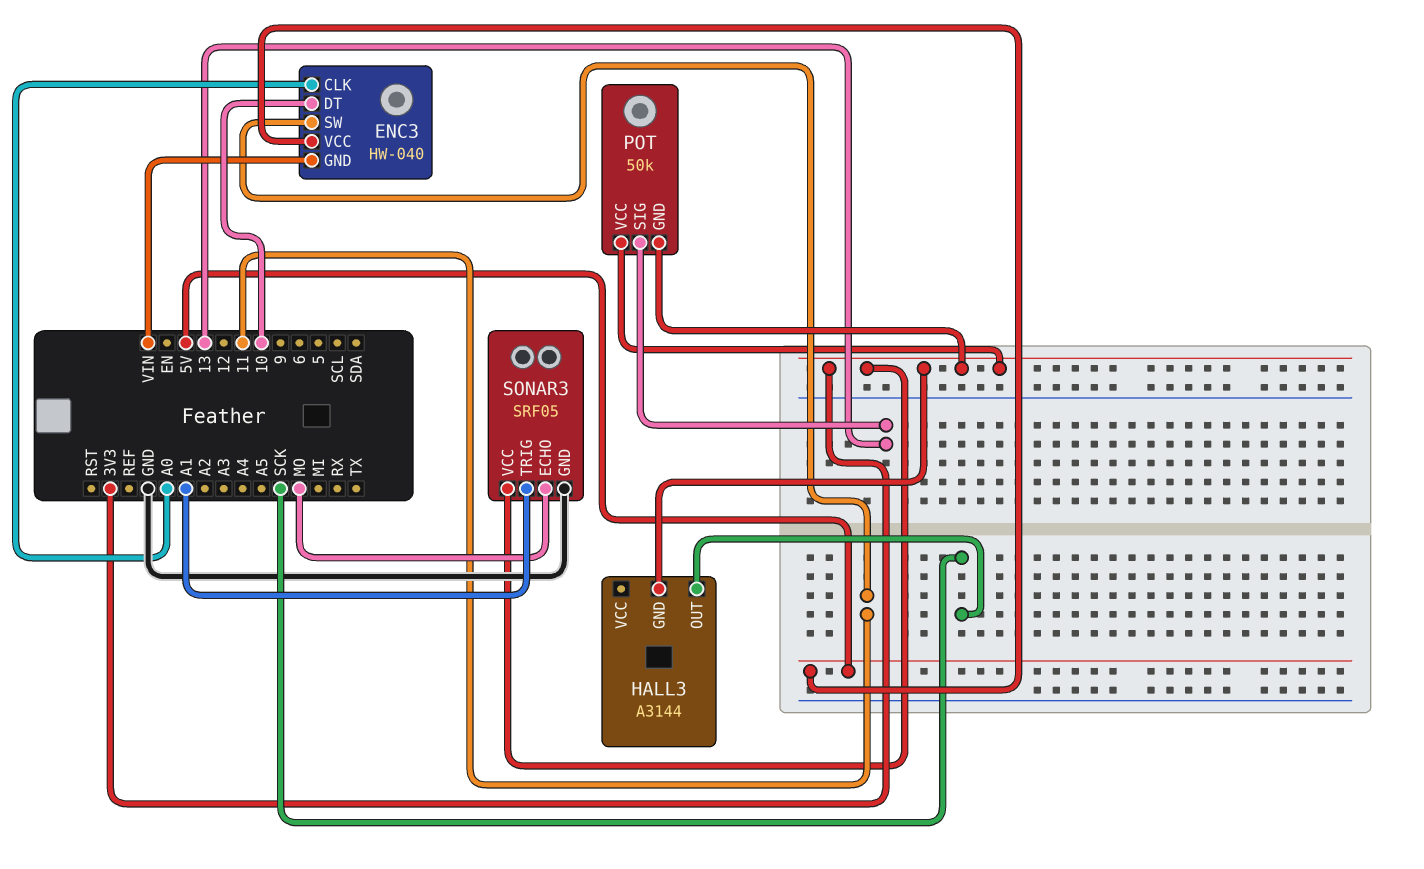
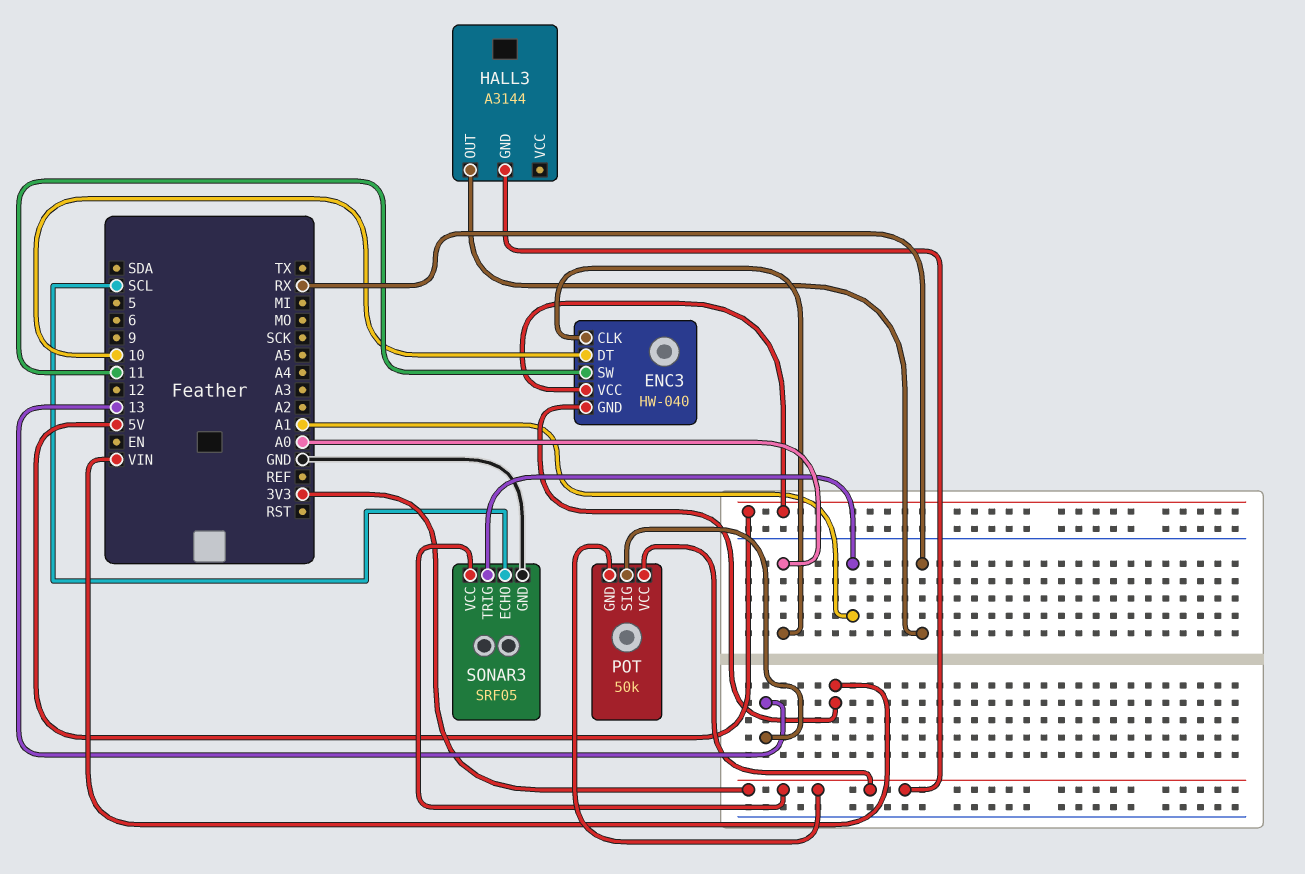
HALL3 pin OUT: SCK -> RX
SONAR3 pin ECHO: MO -> SCL

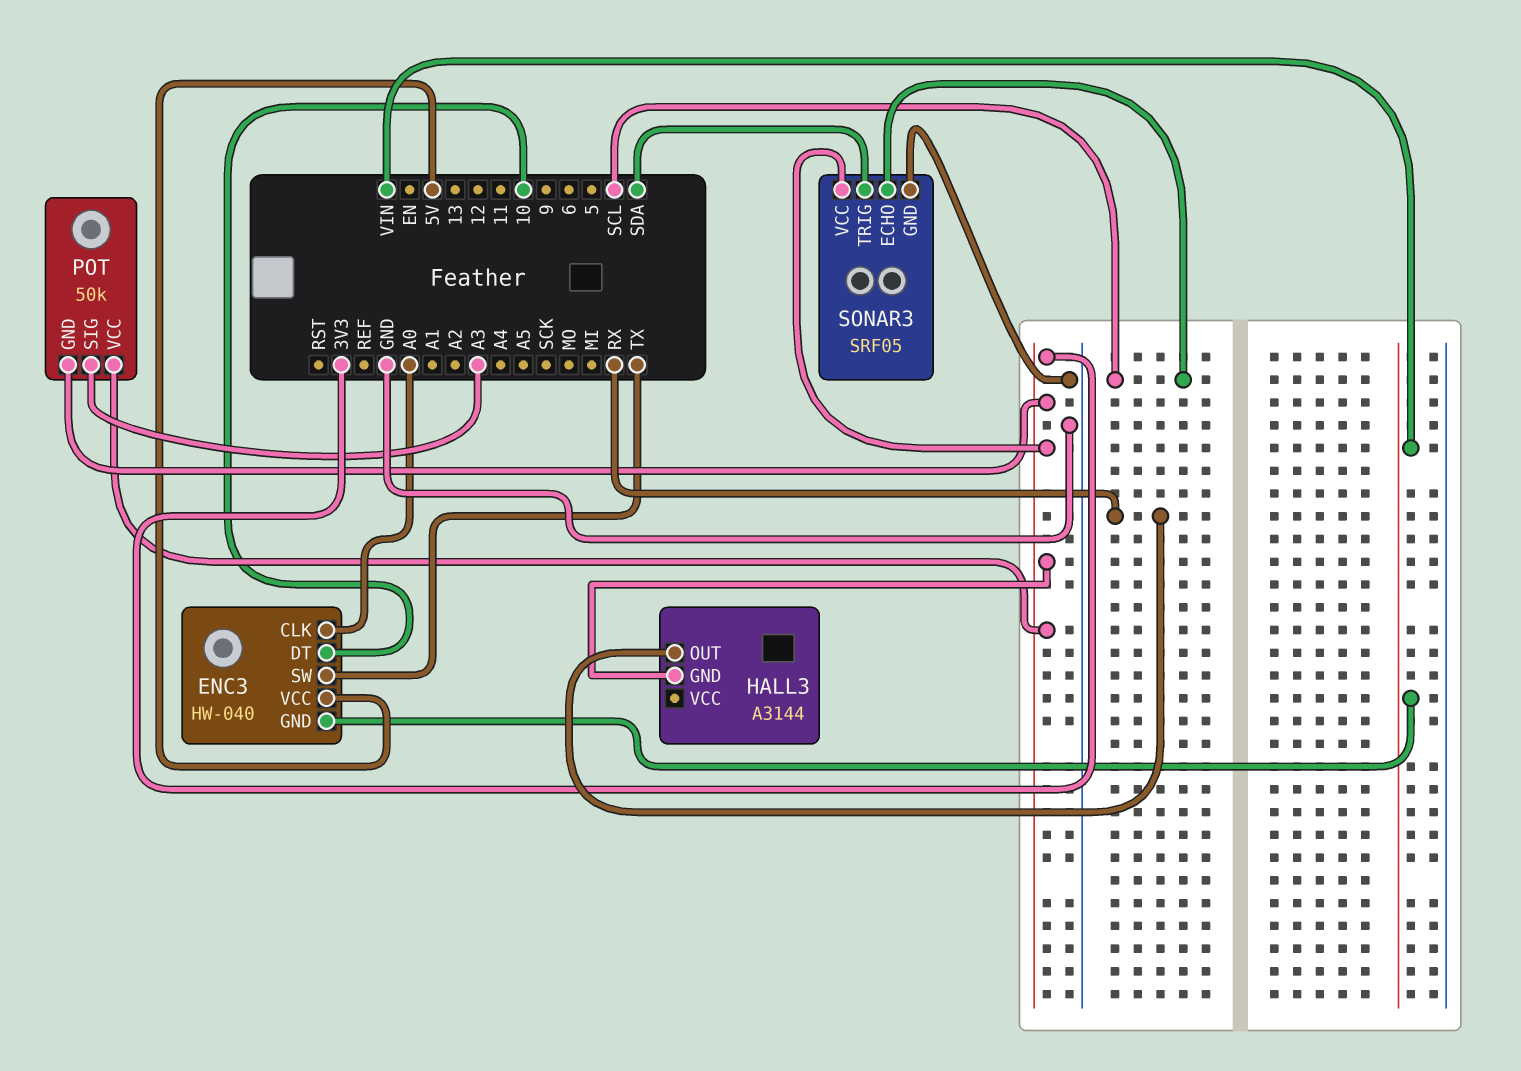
ENC3 pin SW: 11 -> TX
POT pin SIG: 13 -> A3
SONAR3 pin TRIG: A1 -> SDA

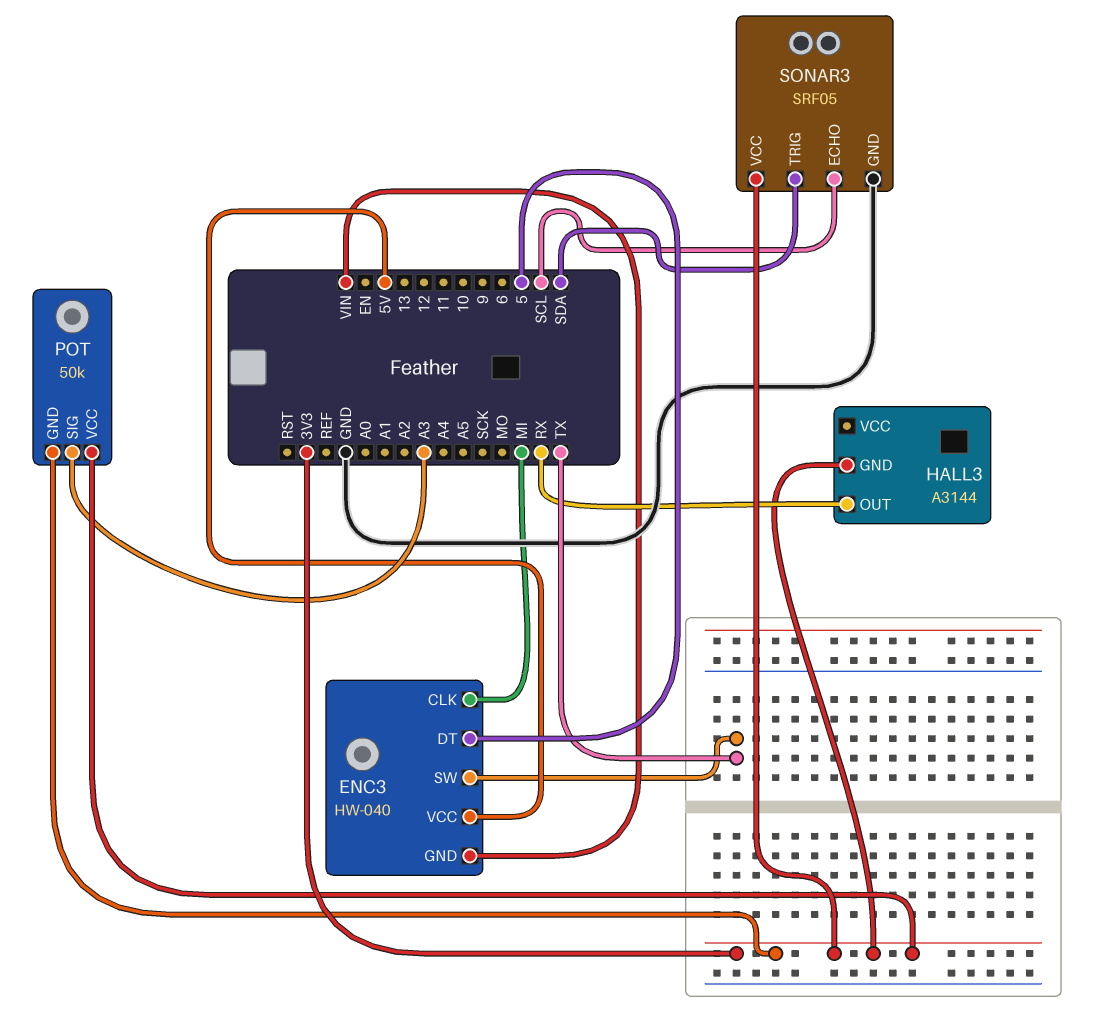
ENC3 pin CLK: A0 -> MI
ENC3 pin DT: 10 -> 5

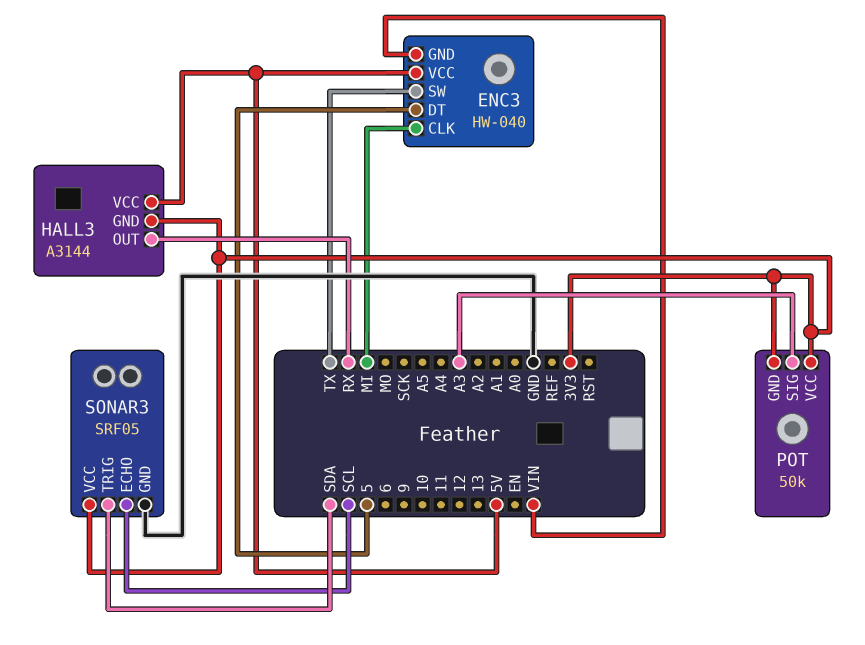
HALL3 pin VCC: none -> 5V

